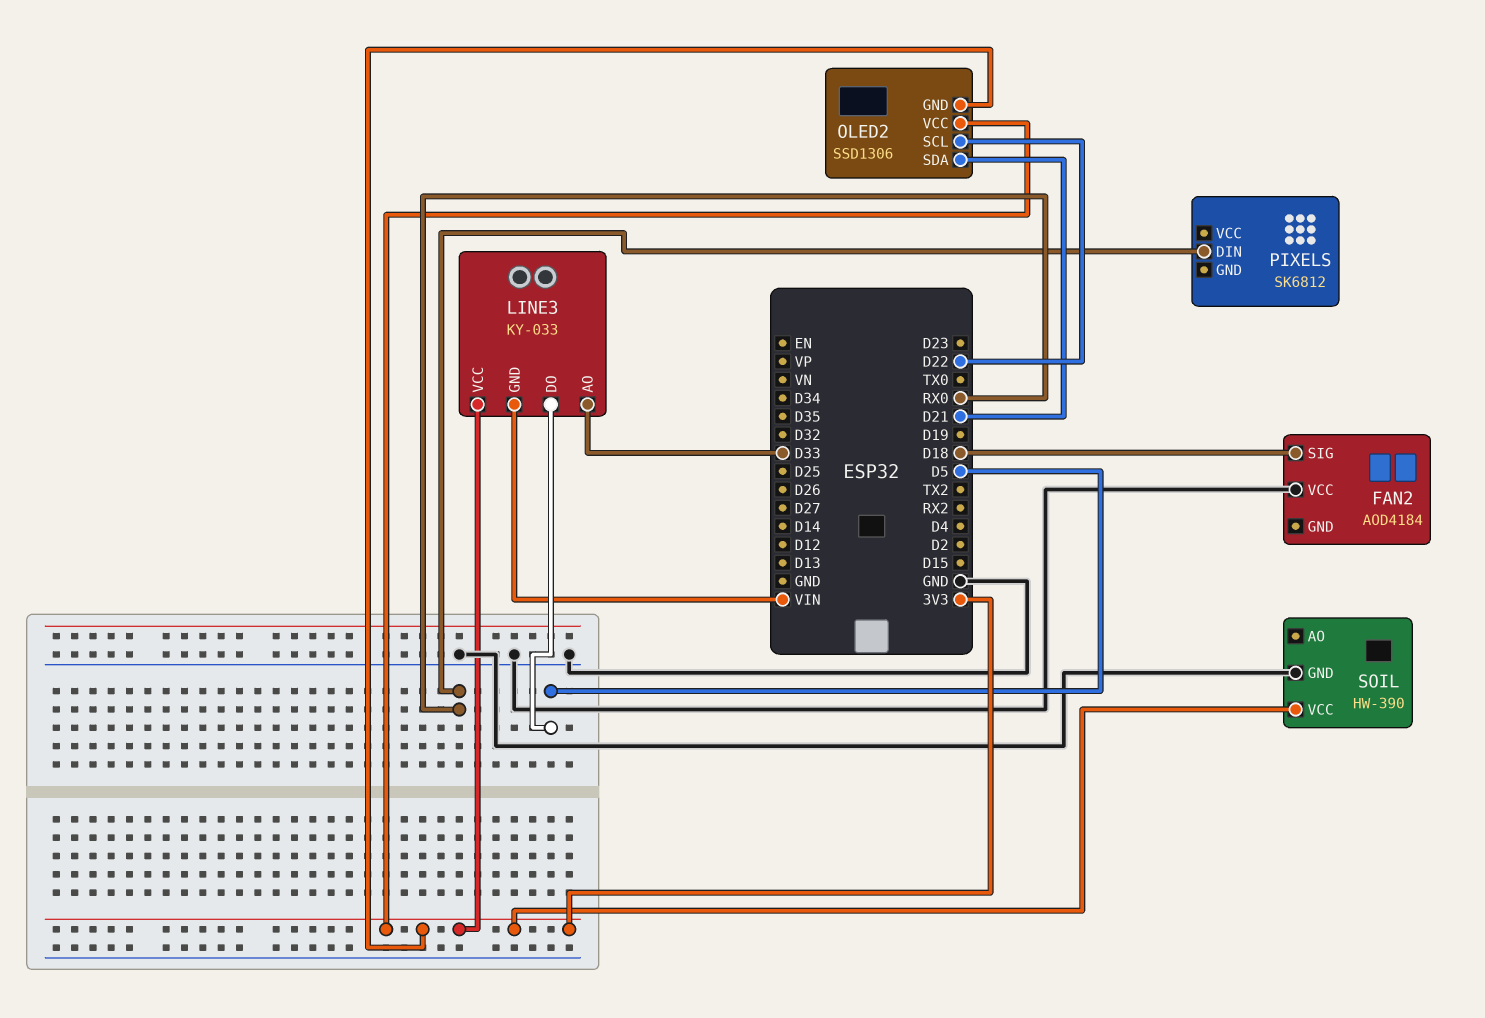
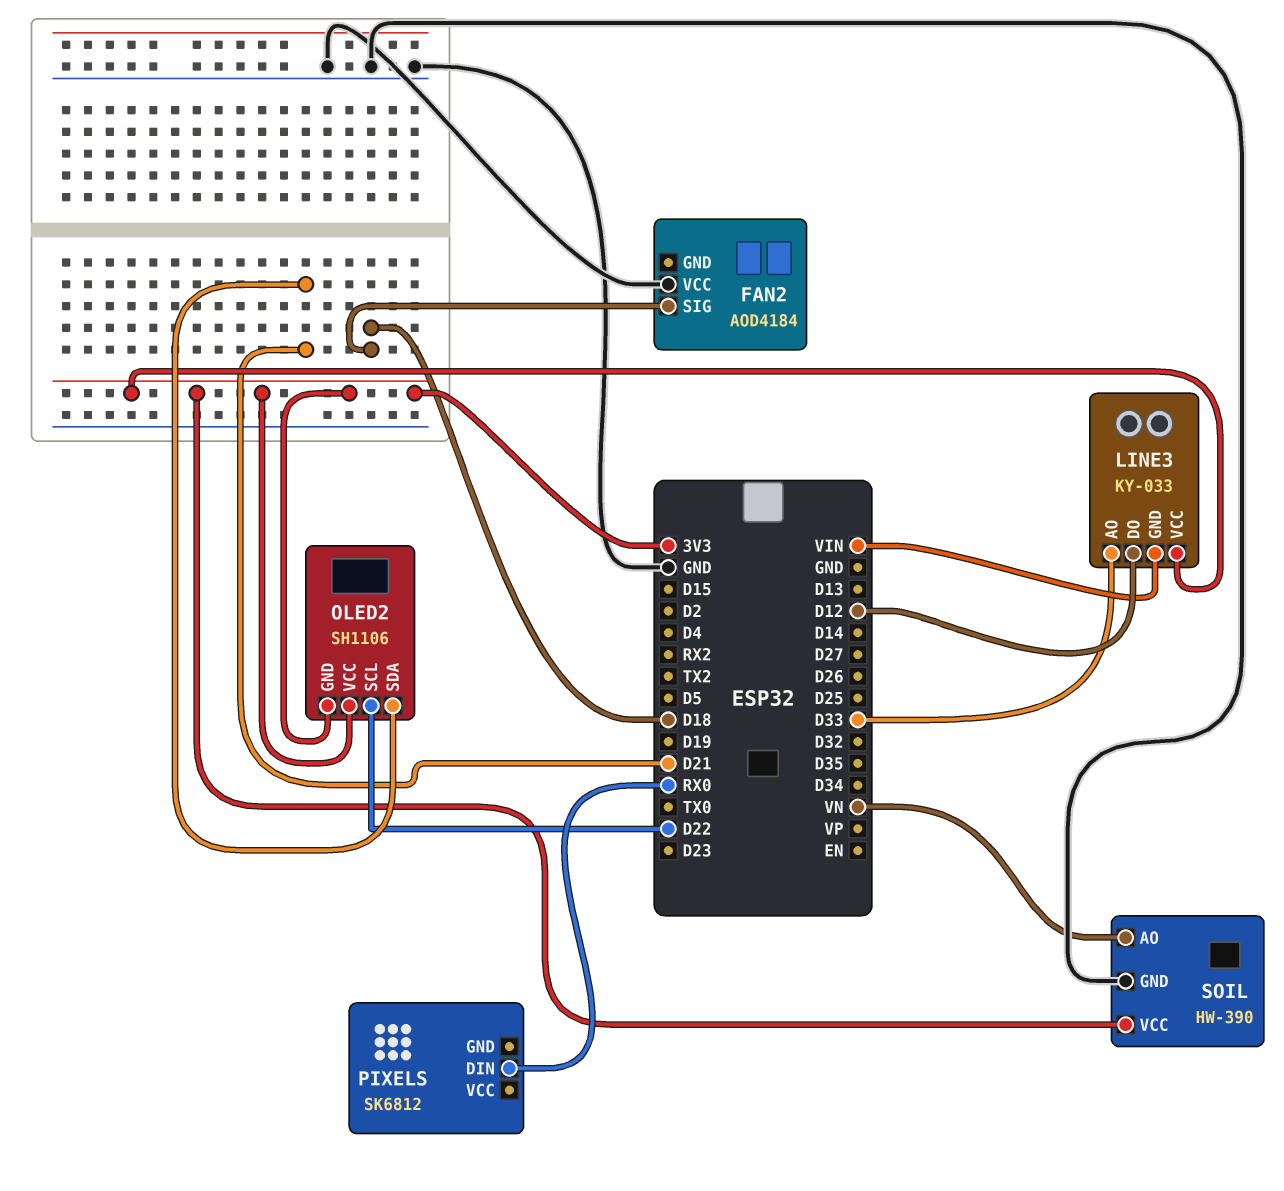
LINE3 pin DO: D5 -> D12
OLED2: SSD1306 -> SH1106
SOIL pin AO: none -> VN

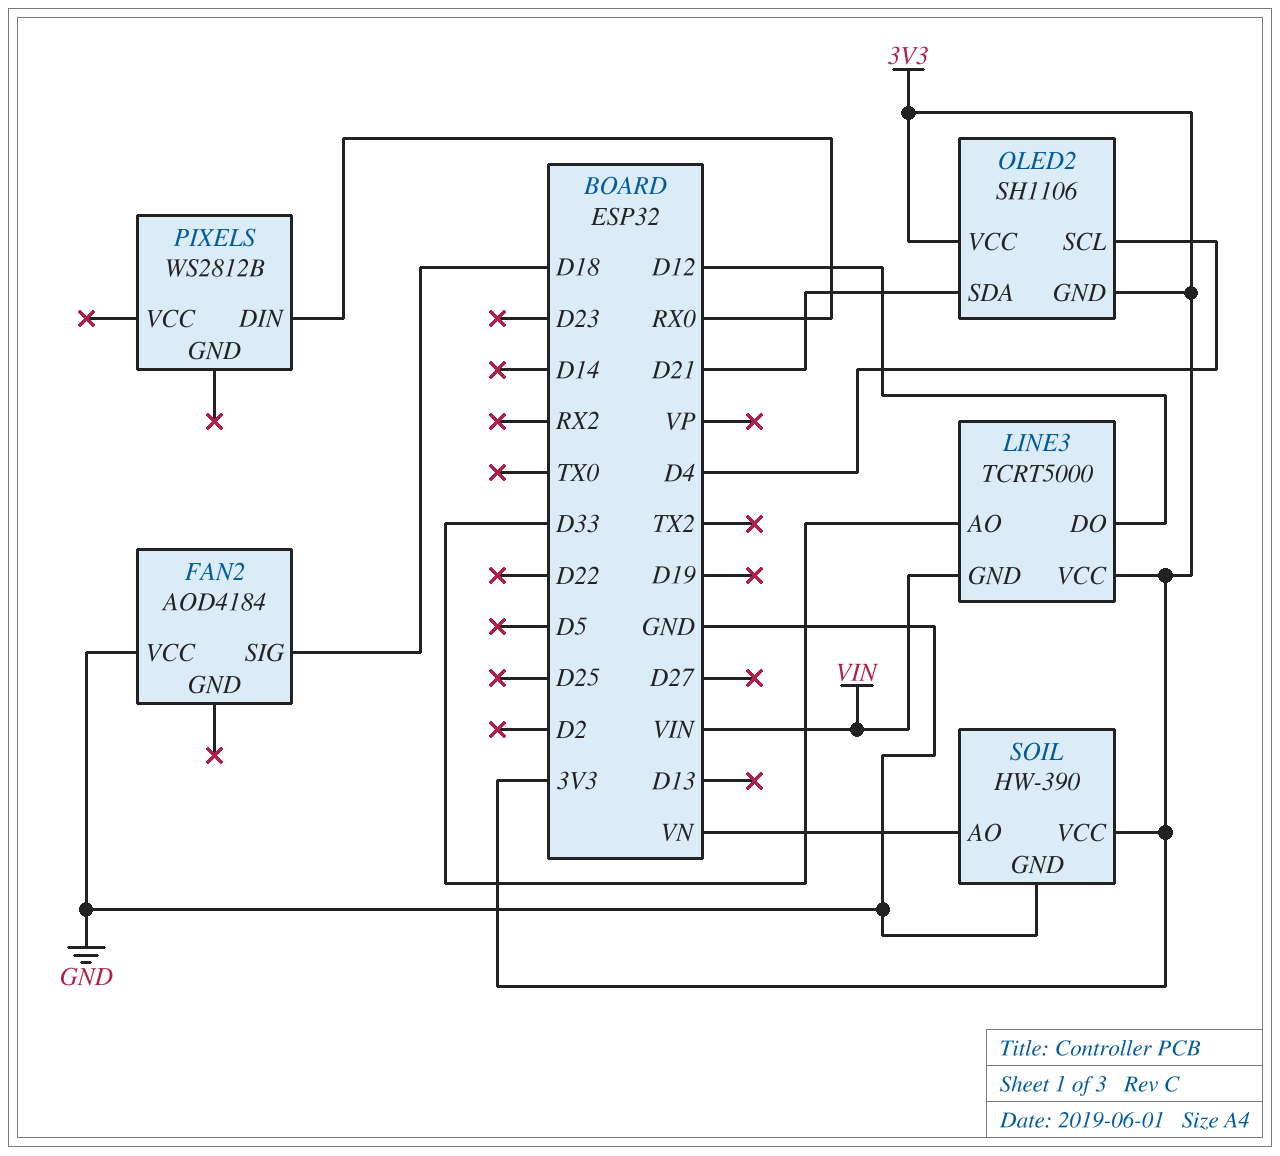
LINE3: KY-033 -> TCRT5000
OLED2 pin SCL: D22 -> D4
PIXELS: SK6812 -> WS2812B

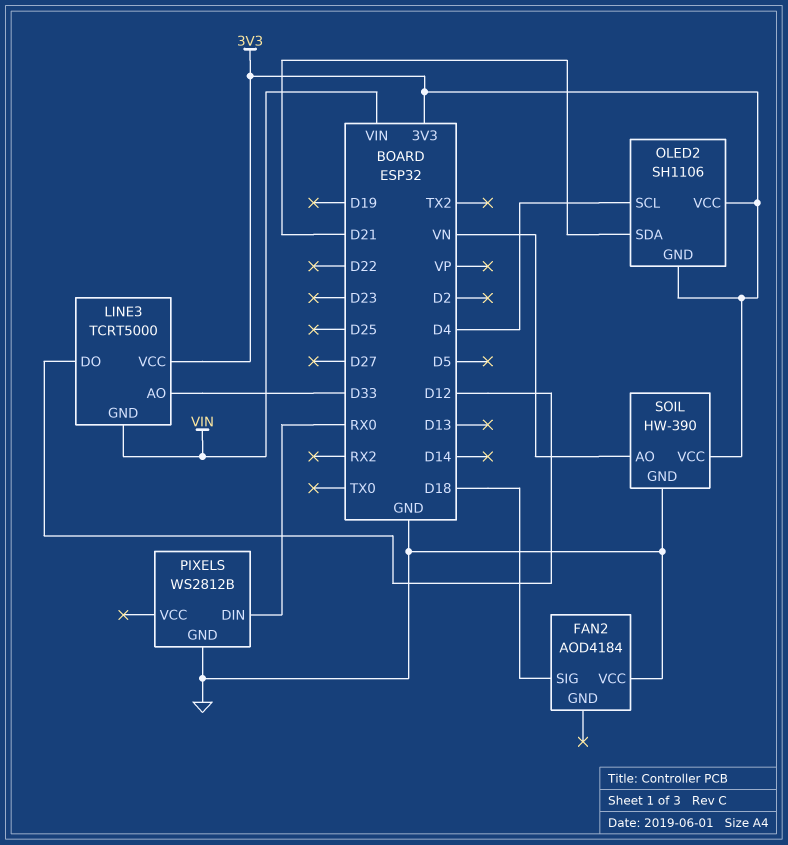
PIXELS pin GND: none -> GND

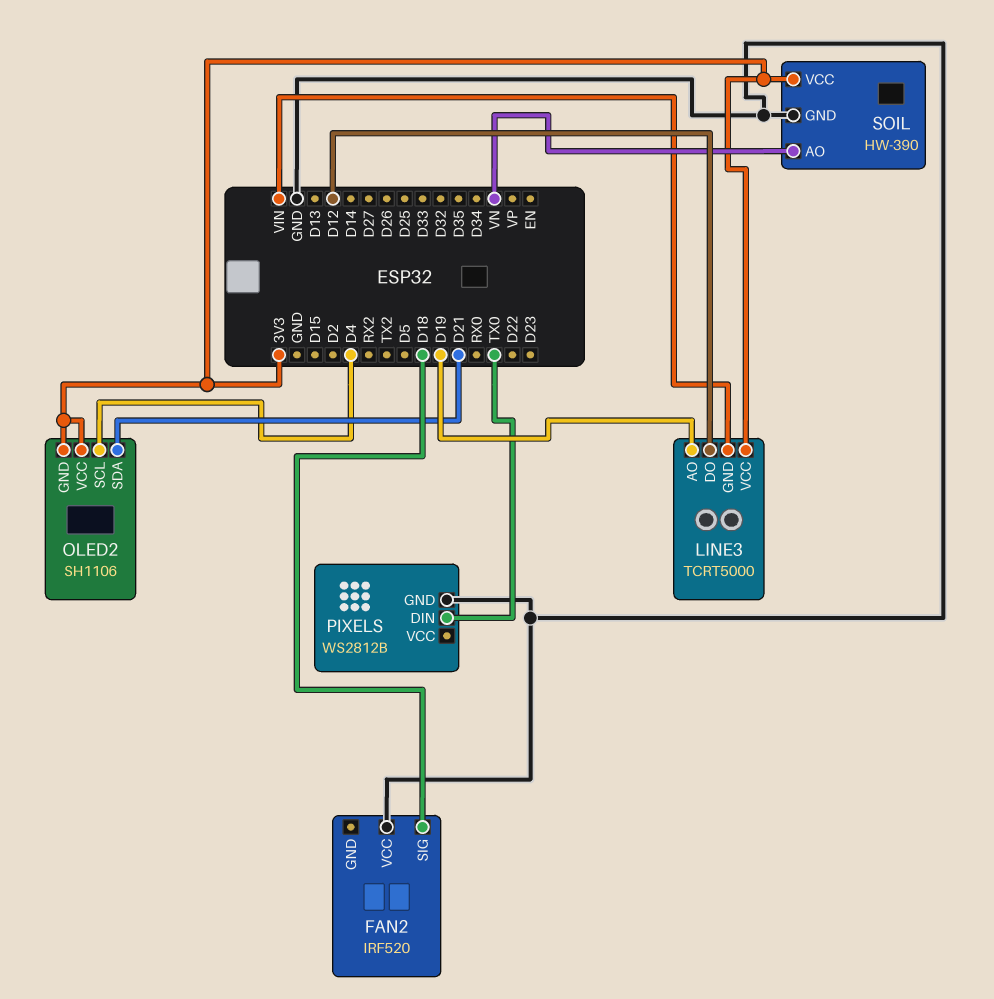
FAN2: AOD4184 -> IRF520
LINE3 pin AO: D33 -> D19
PIXELS pin DIN: RX0 -> TX0

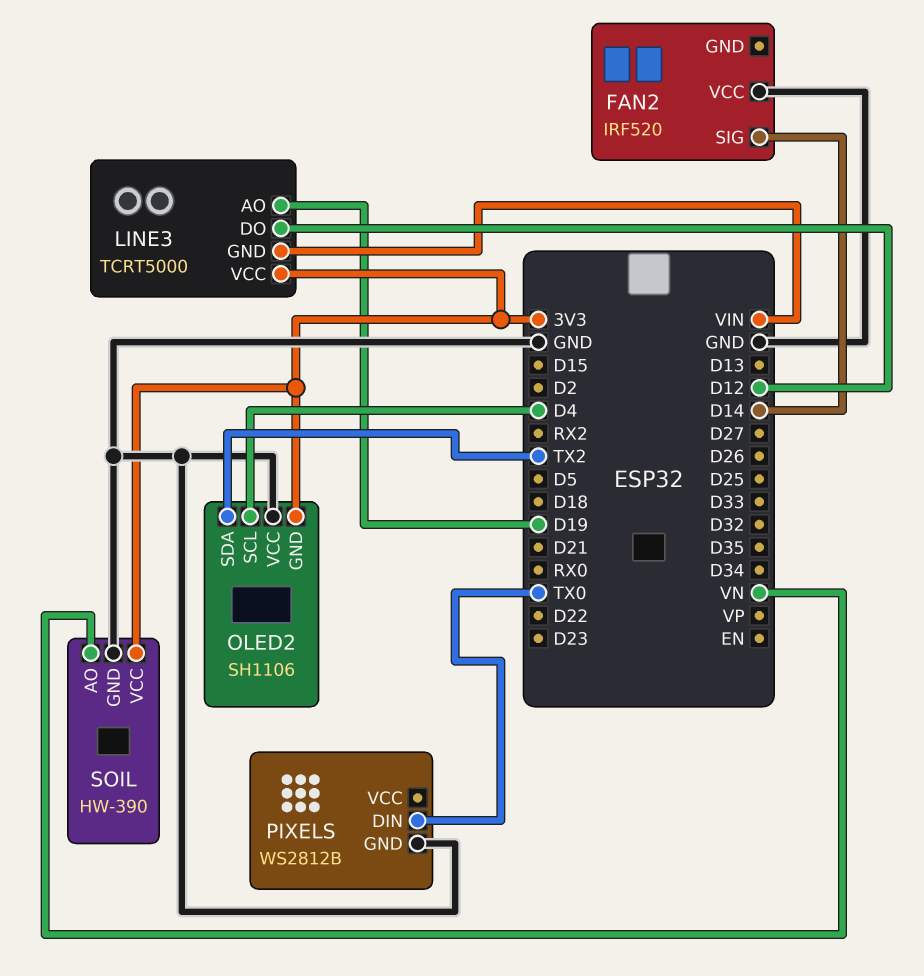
FAN2 pin SIG: D18 -> D14
OLED2 pin SDA: D21 -> TX2
OLED2 pin VCC: 3V3 -> GND

